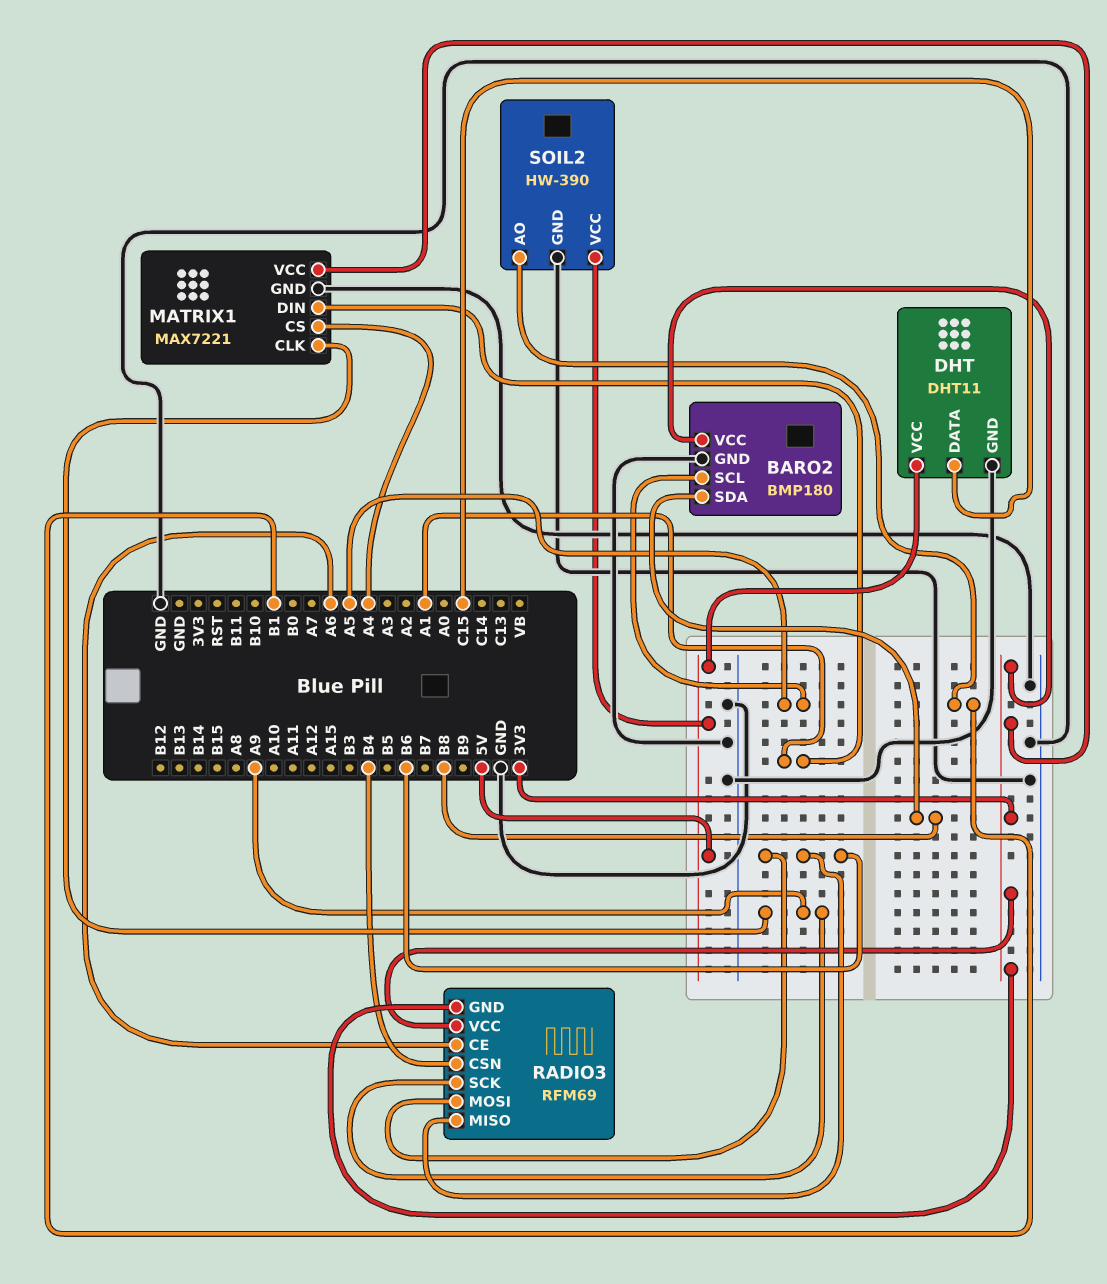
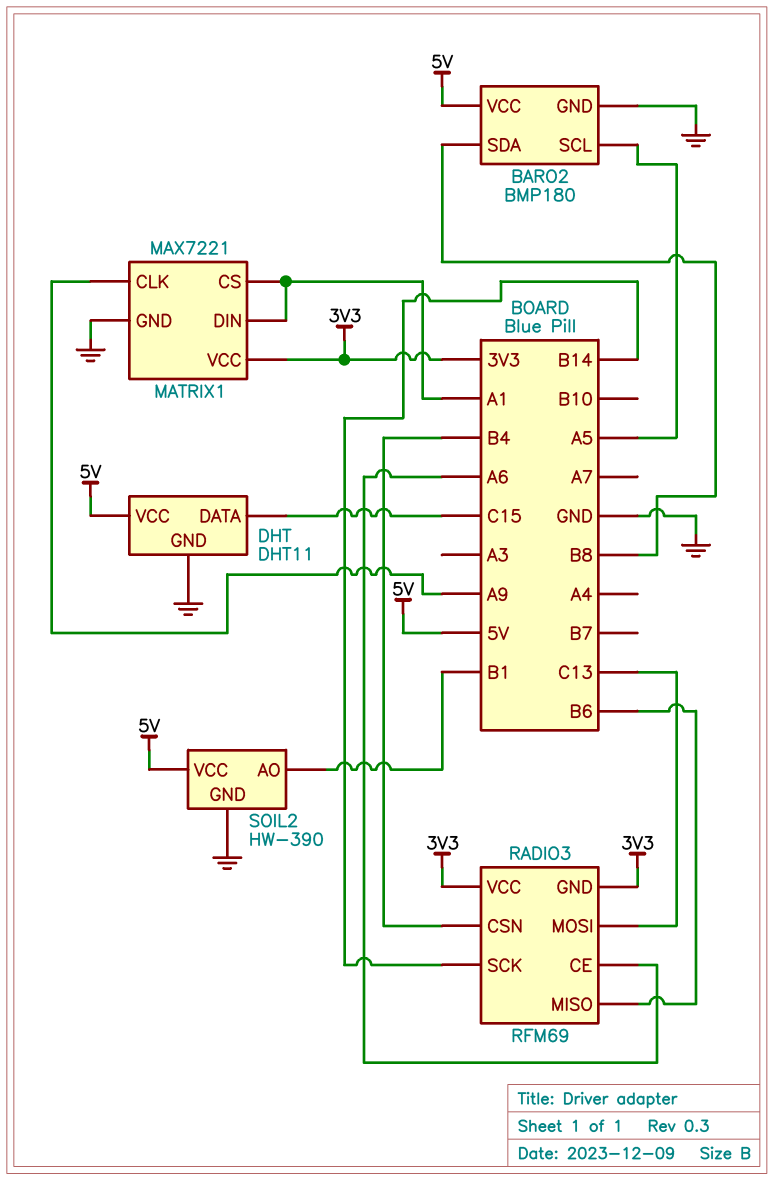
BARO2 pin VCC: 3V3 -> 5V
MATRIX1 pin CS: A4 -> A1
RADIO3 pin MOSI: B6 -> C13
RADIO3 pin SCK: A9 -> B14

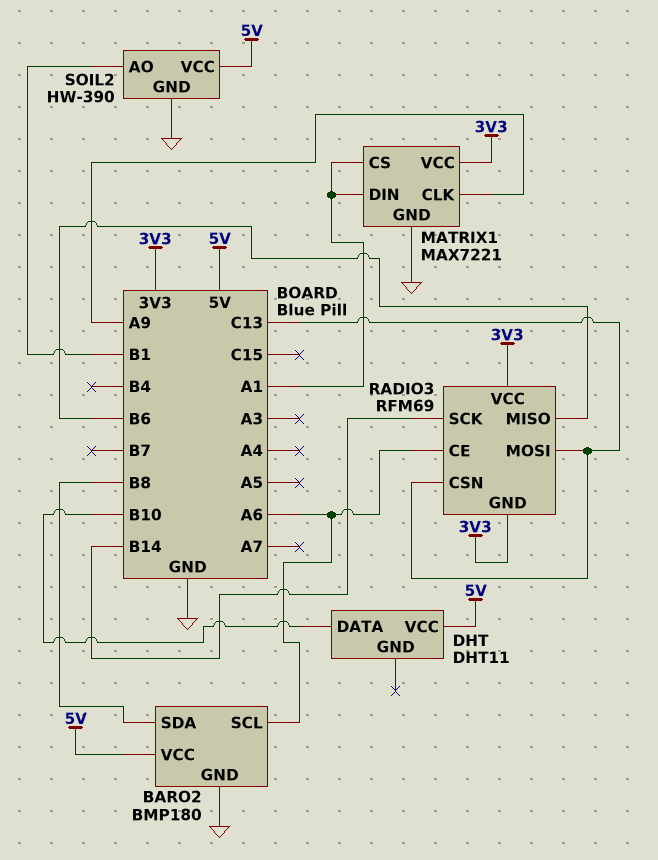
BARO2 pin SCL: A5 -> A6
DHT pin DATA: C15 -> B10
DHT pin GND: GND -> none
RADIO3 pin CSN: B4 -> C13

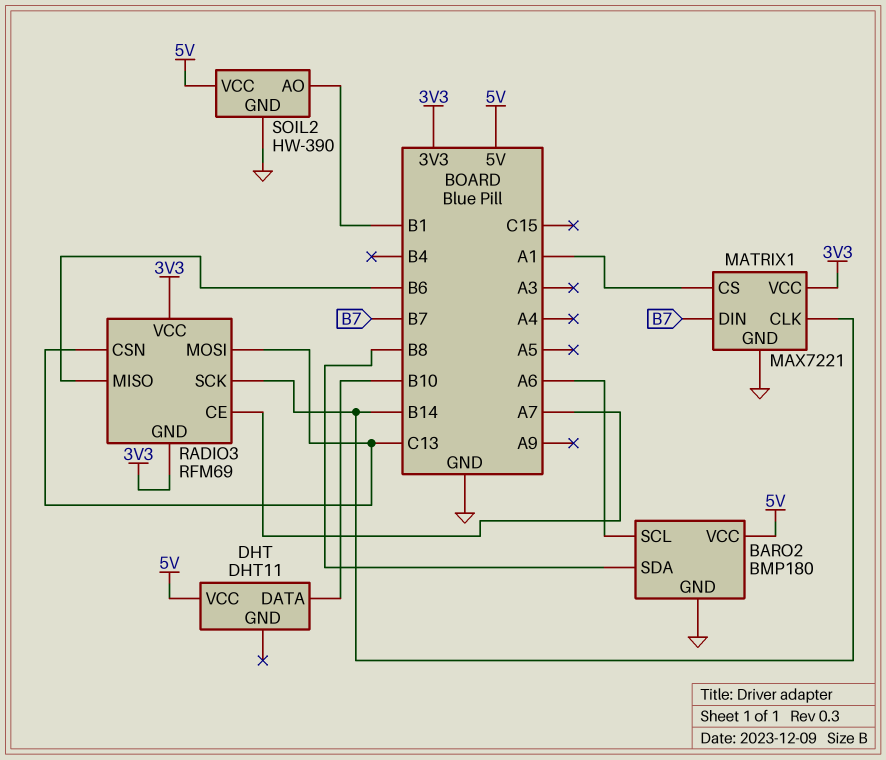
MATRIX1 pin CLK: A9 -> B14
MATRIX1 pin DIN: A1 -> B7
RADIO3 pin CE: A6 -> A7

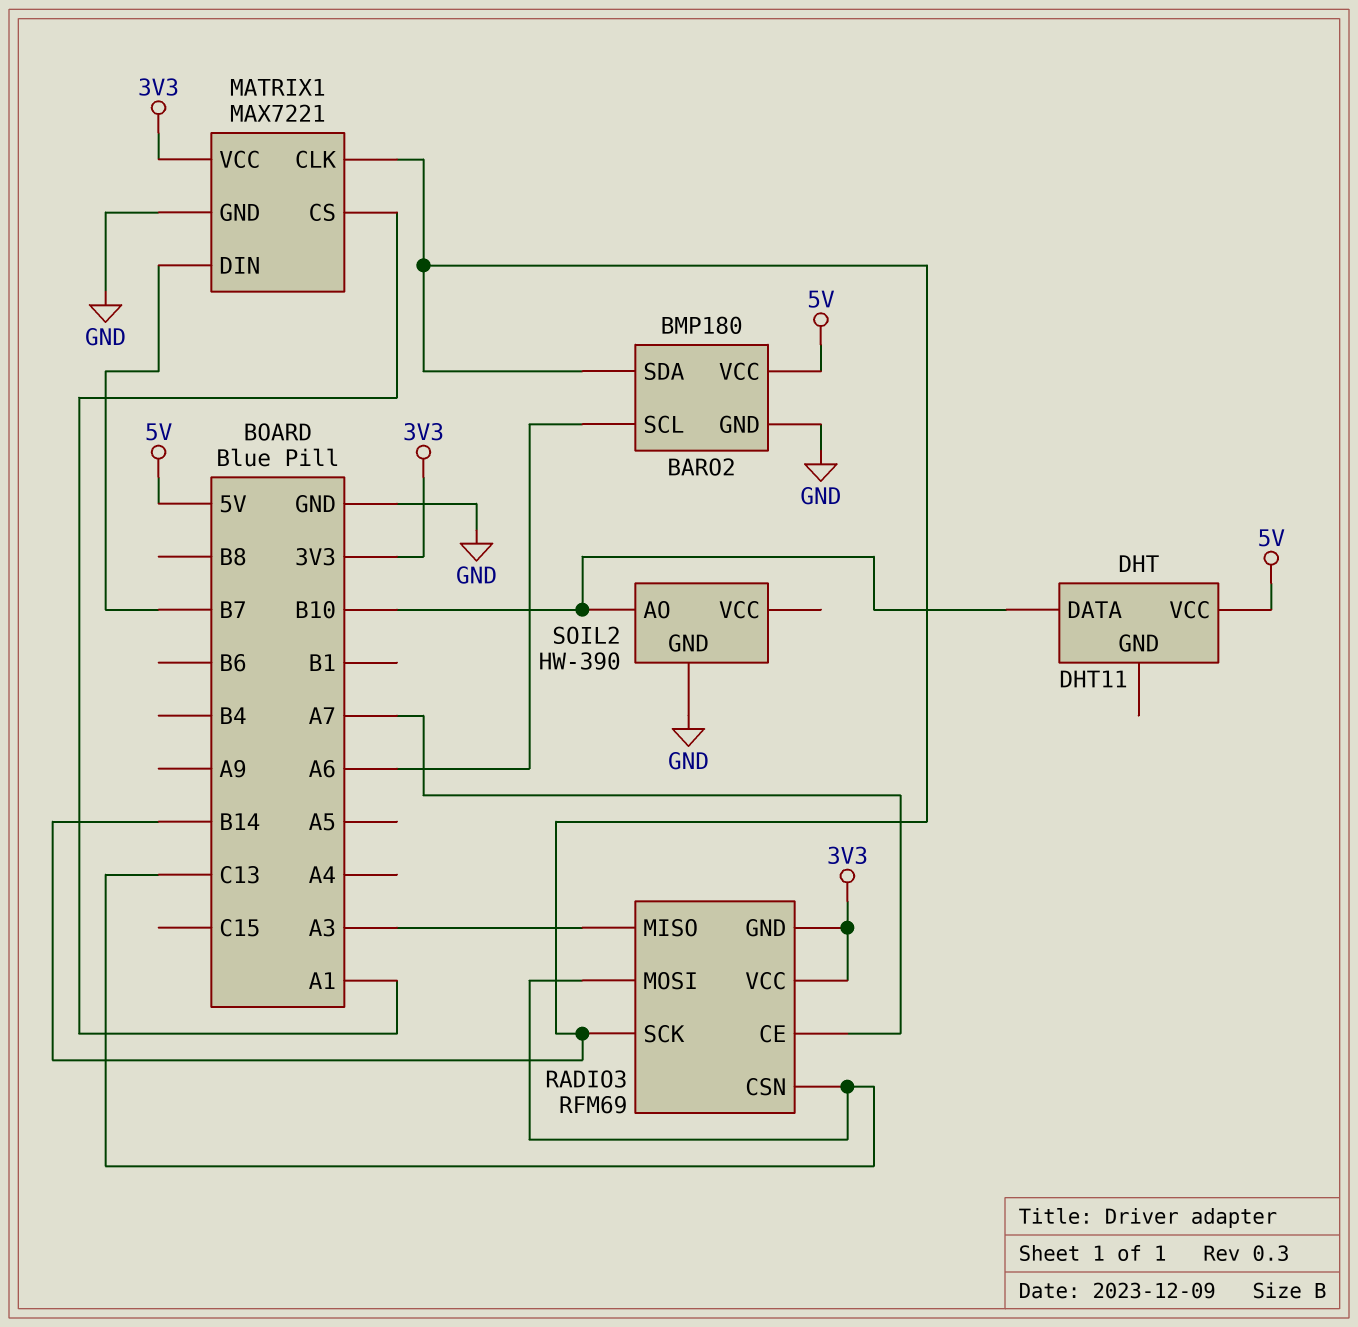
BARO2 pin SDA: B8 -> B14
RADIO3 pin MISO: B6 -> A3
SOIL2 pin AO: B1 -> B10
SOIL2 pin VCC: 5V -> none

